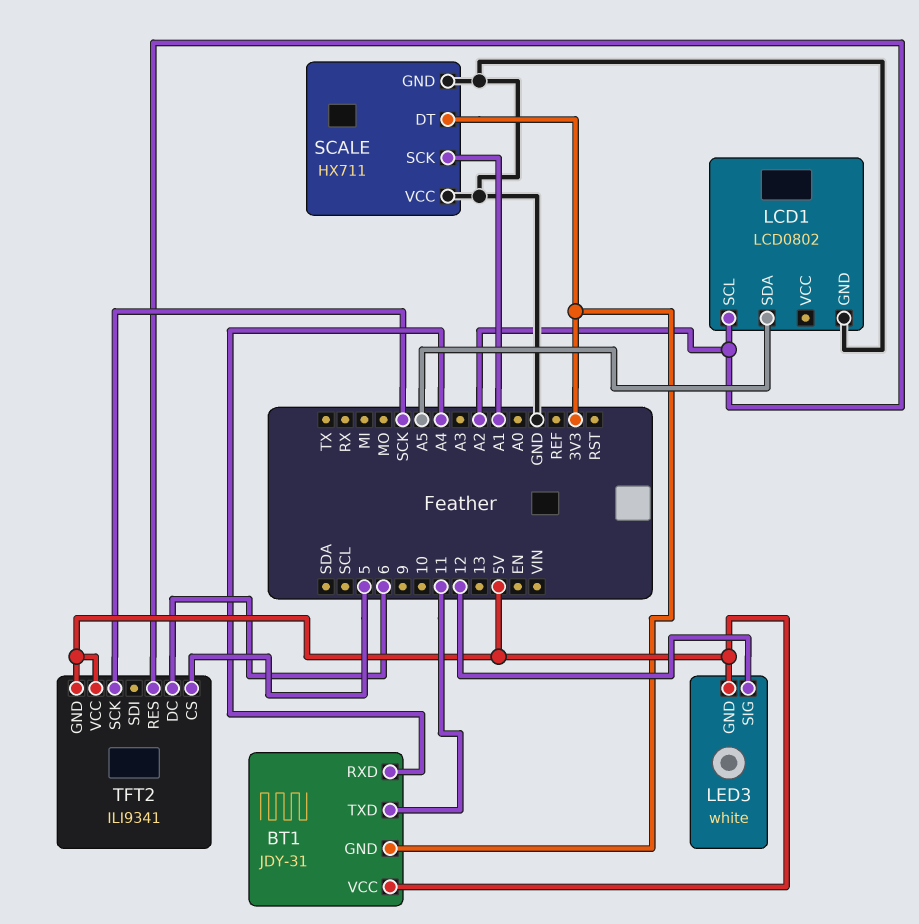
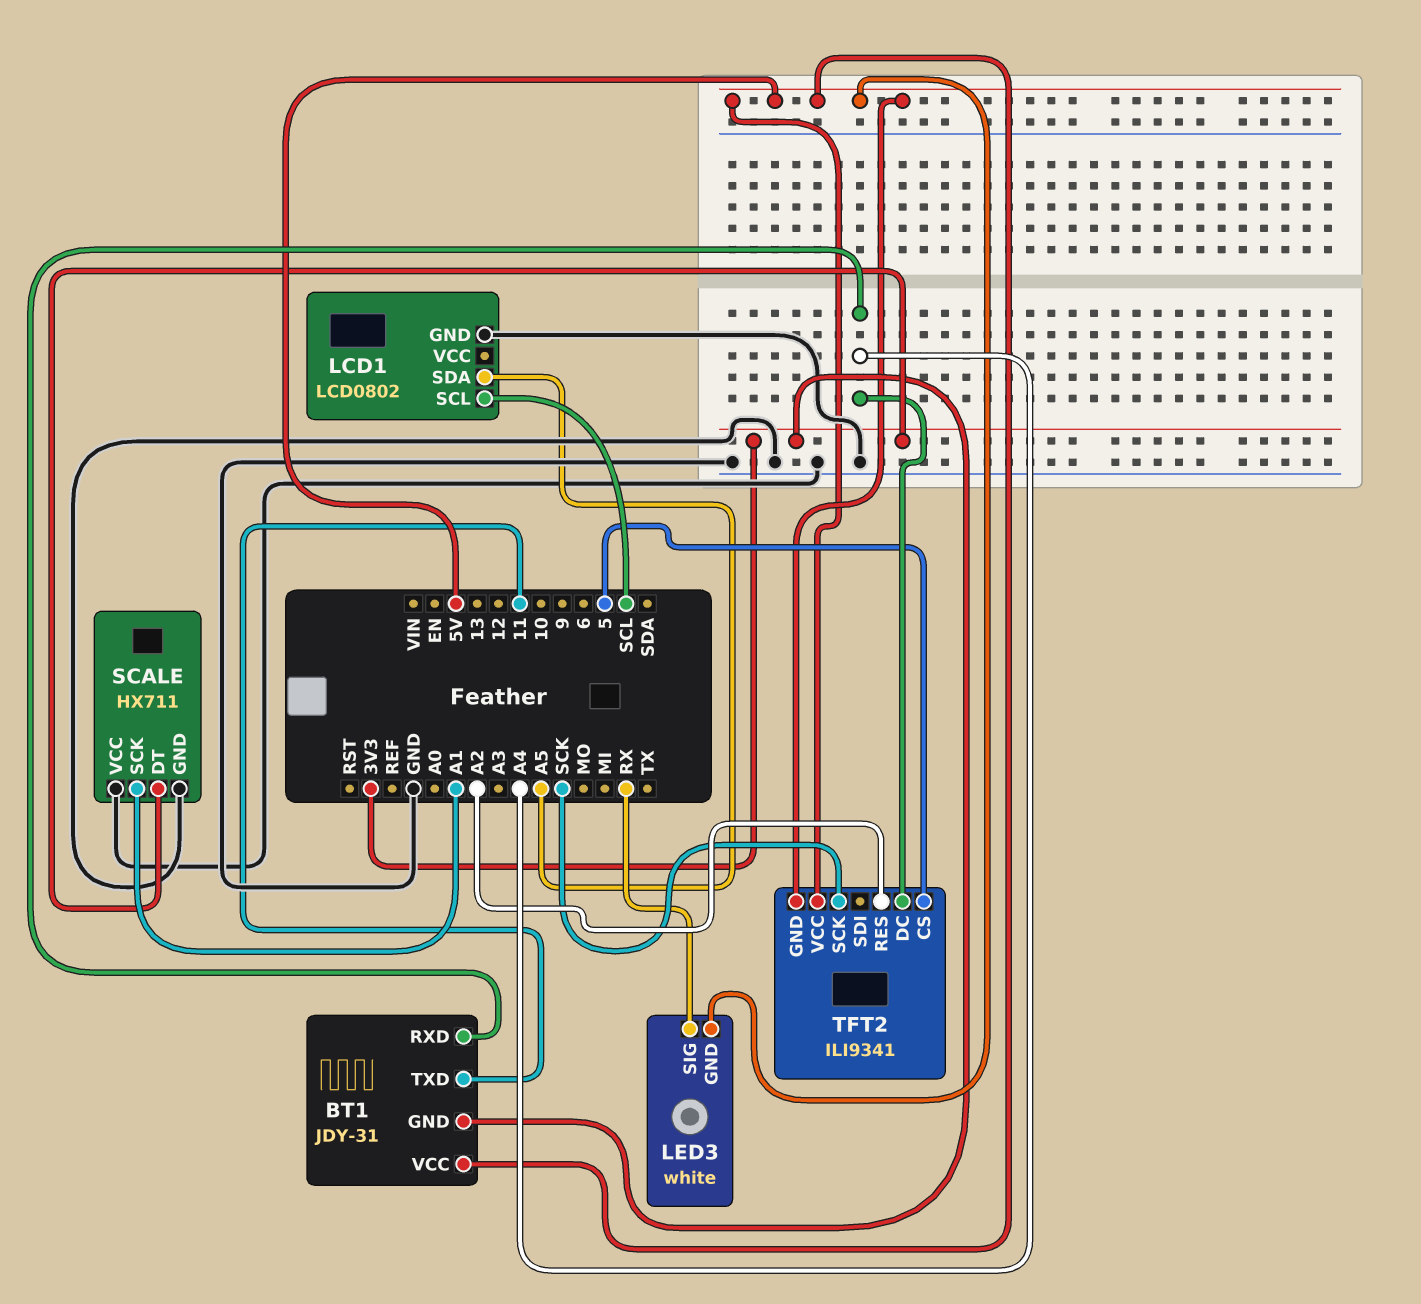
LCD1 pin SCL: A2 -> SCL
LED3 pin SIG: 12 -> RX
TFT2 pin DC: 6 -> A4

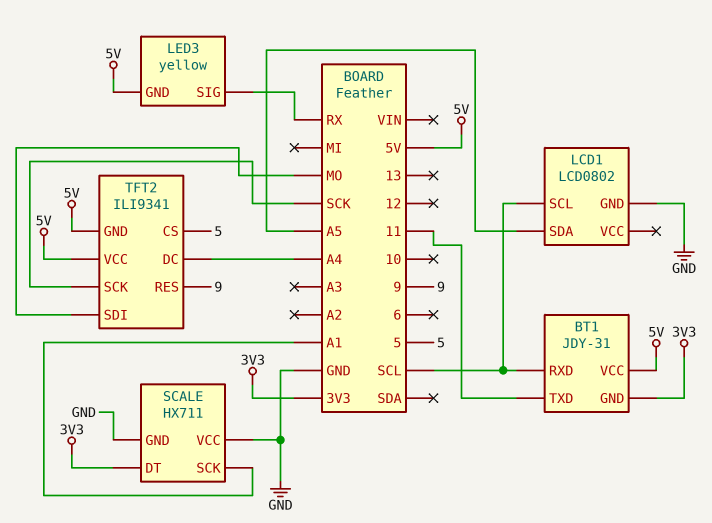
BT1 pin RXD: A4 -> SCL
LED3: white -> yellow
TFT2 pin RES: A2 -> 9
TFT2 pin SDI: none -> MO

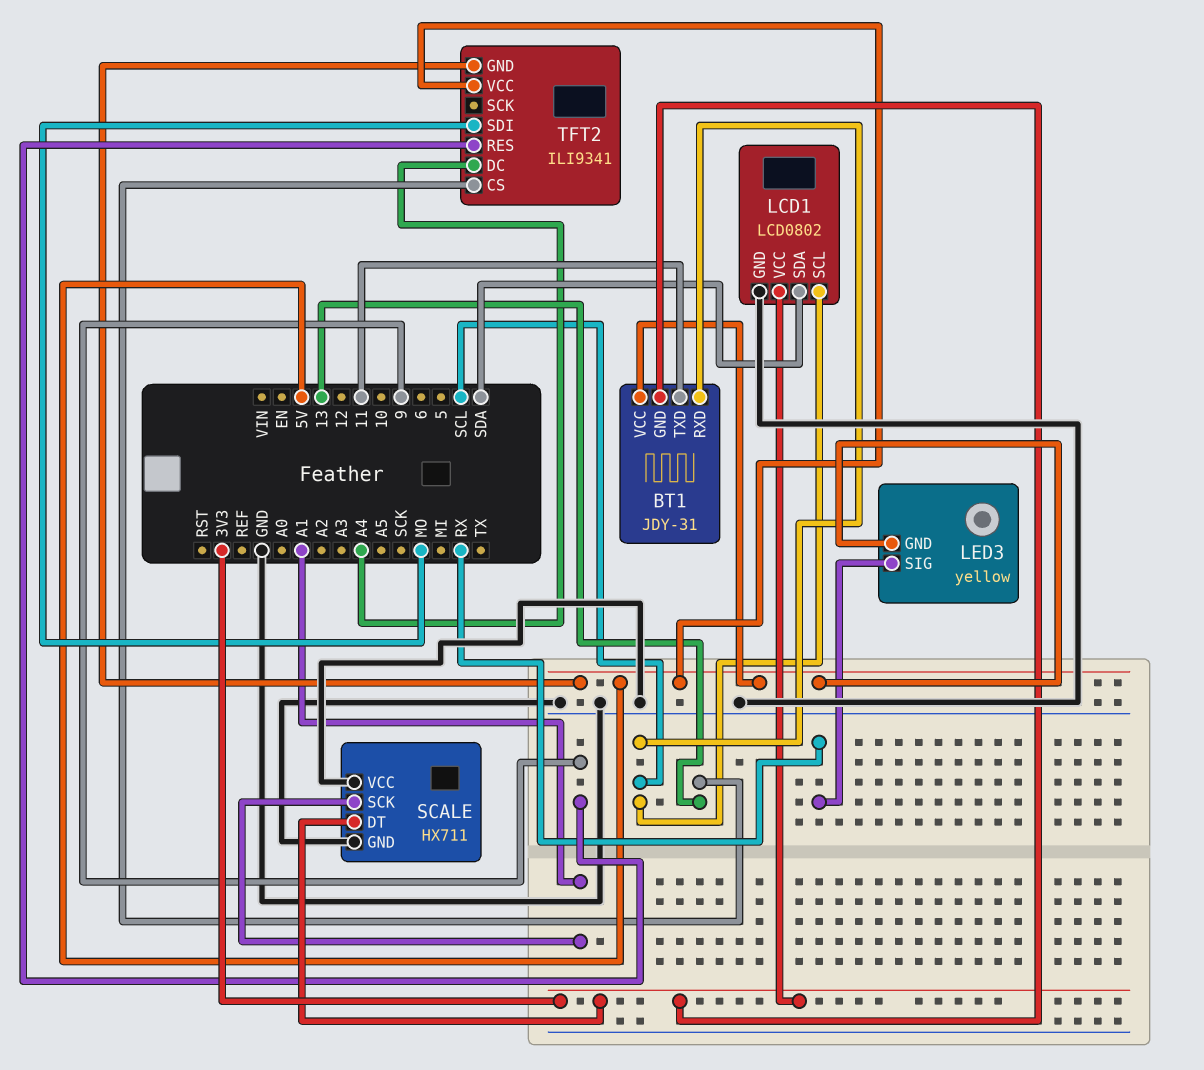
LCD1 pin SDA: A5 -> SDA
LCD1 pin VCC: none -> 3V3
TFT2 pin CS: 5 -> 13
TFT2 pin SCK: SCK -> none

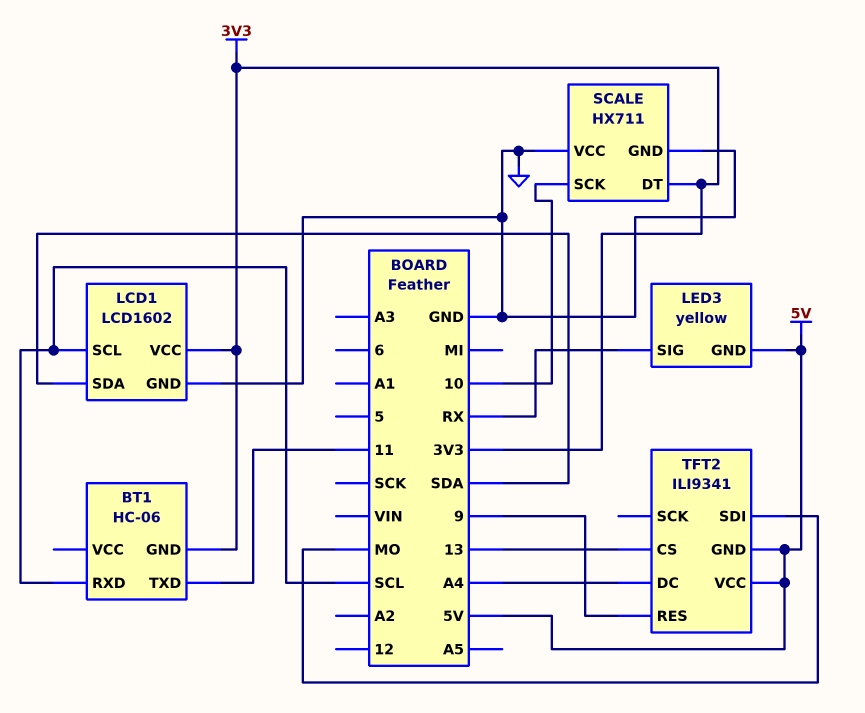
BT1: JDY-31 -> HC-06
BT1 pin VCC: 5V -> none
LCD1: LCD0802 -> LCD1602
SCALE pin SCK: A1 -> 10

